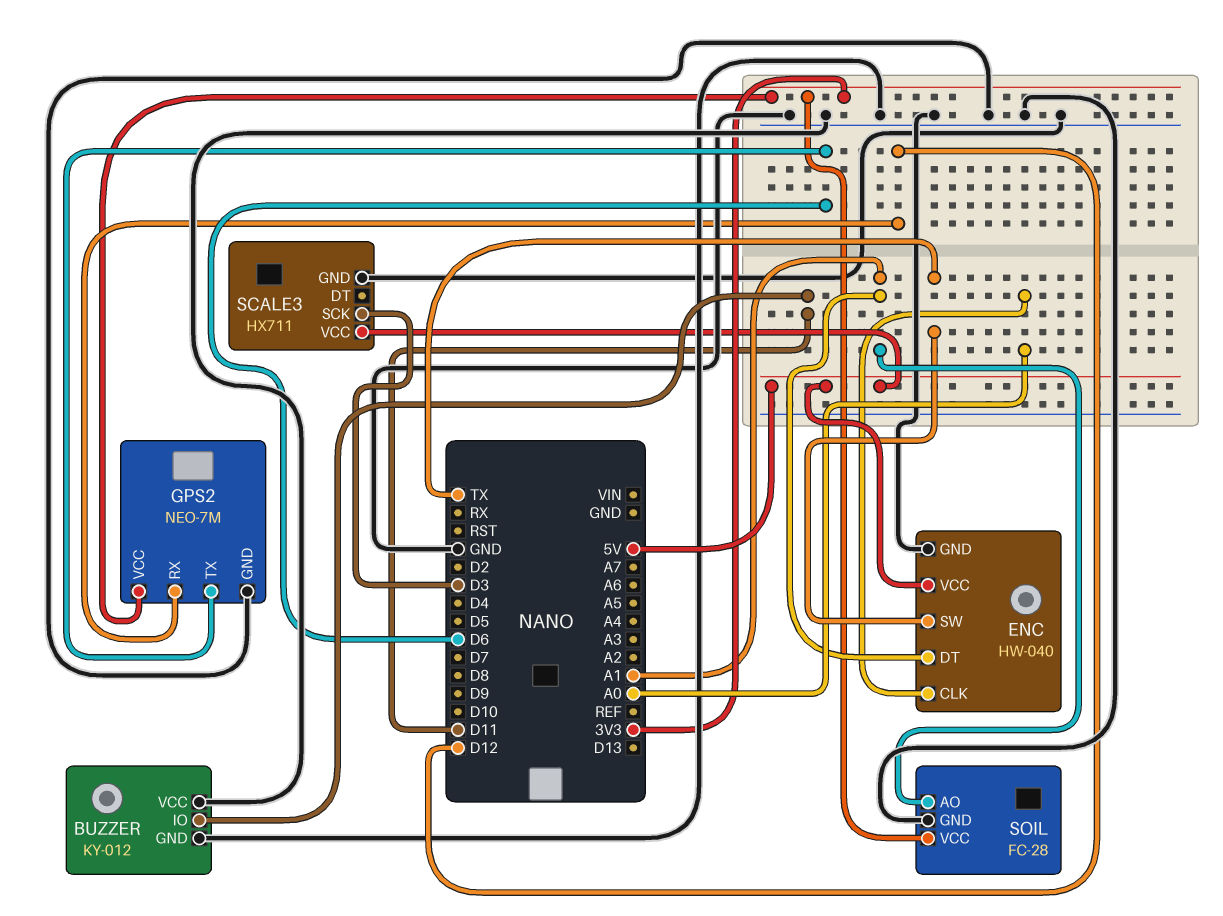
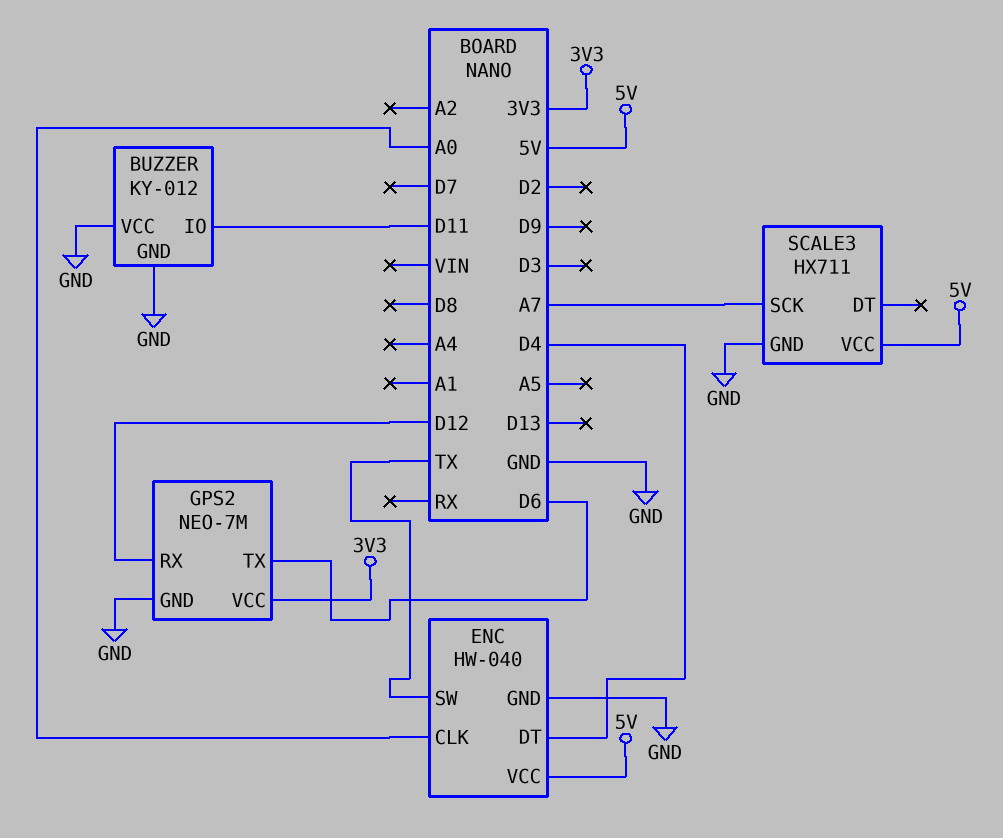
ENC pin DT: A1 -> D4
SCALE3 pin SCK: D3 -> A7
SOIL: FC-28 -> none
SOIL pin AO: A1 -> none
SOIL pin GND: GND -> none
SOIL pin VCC: 3V3 -> none

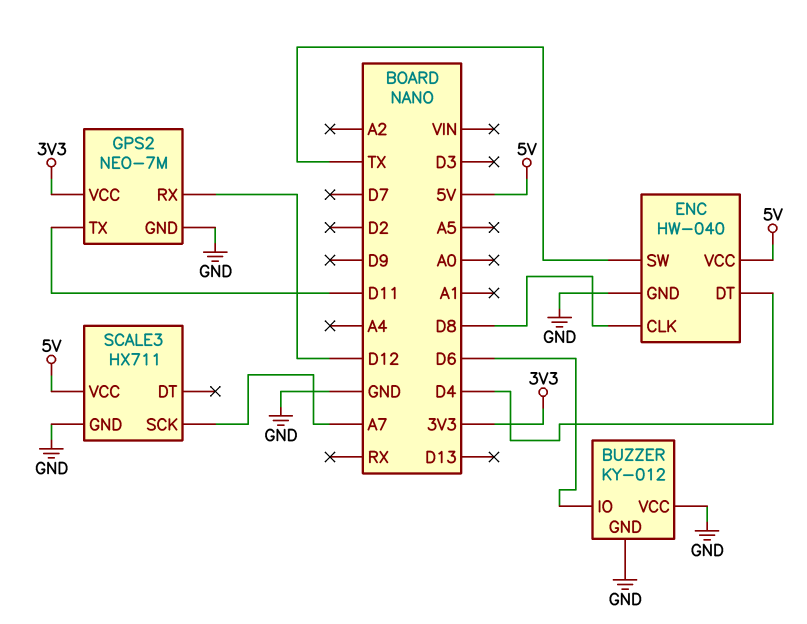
BUZZER pin IO: D11 -> D6
ENC pin CLK: A0 -> D8
GPS2 pin TX: D6 -> D11

